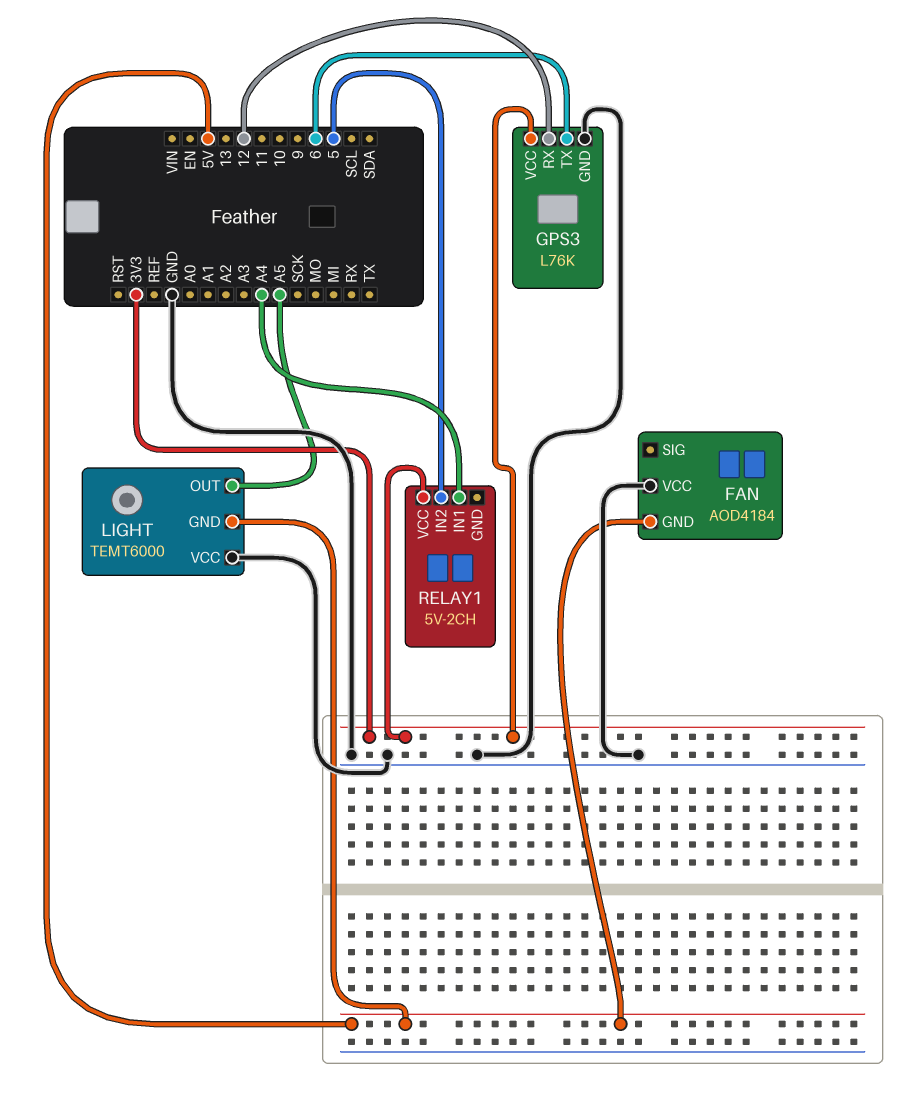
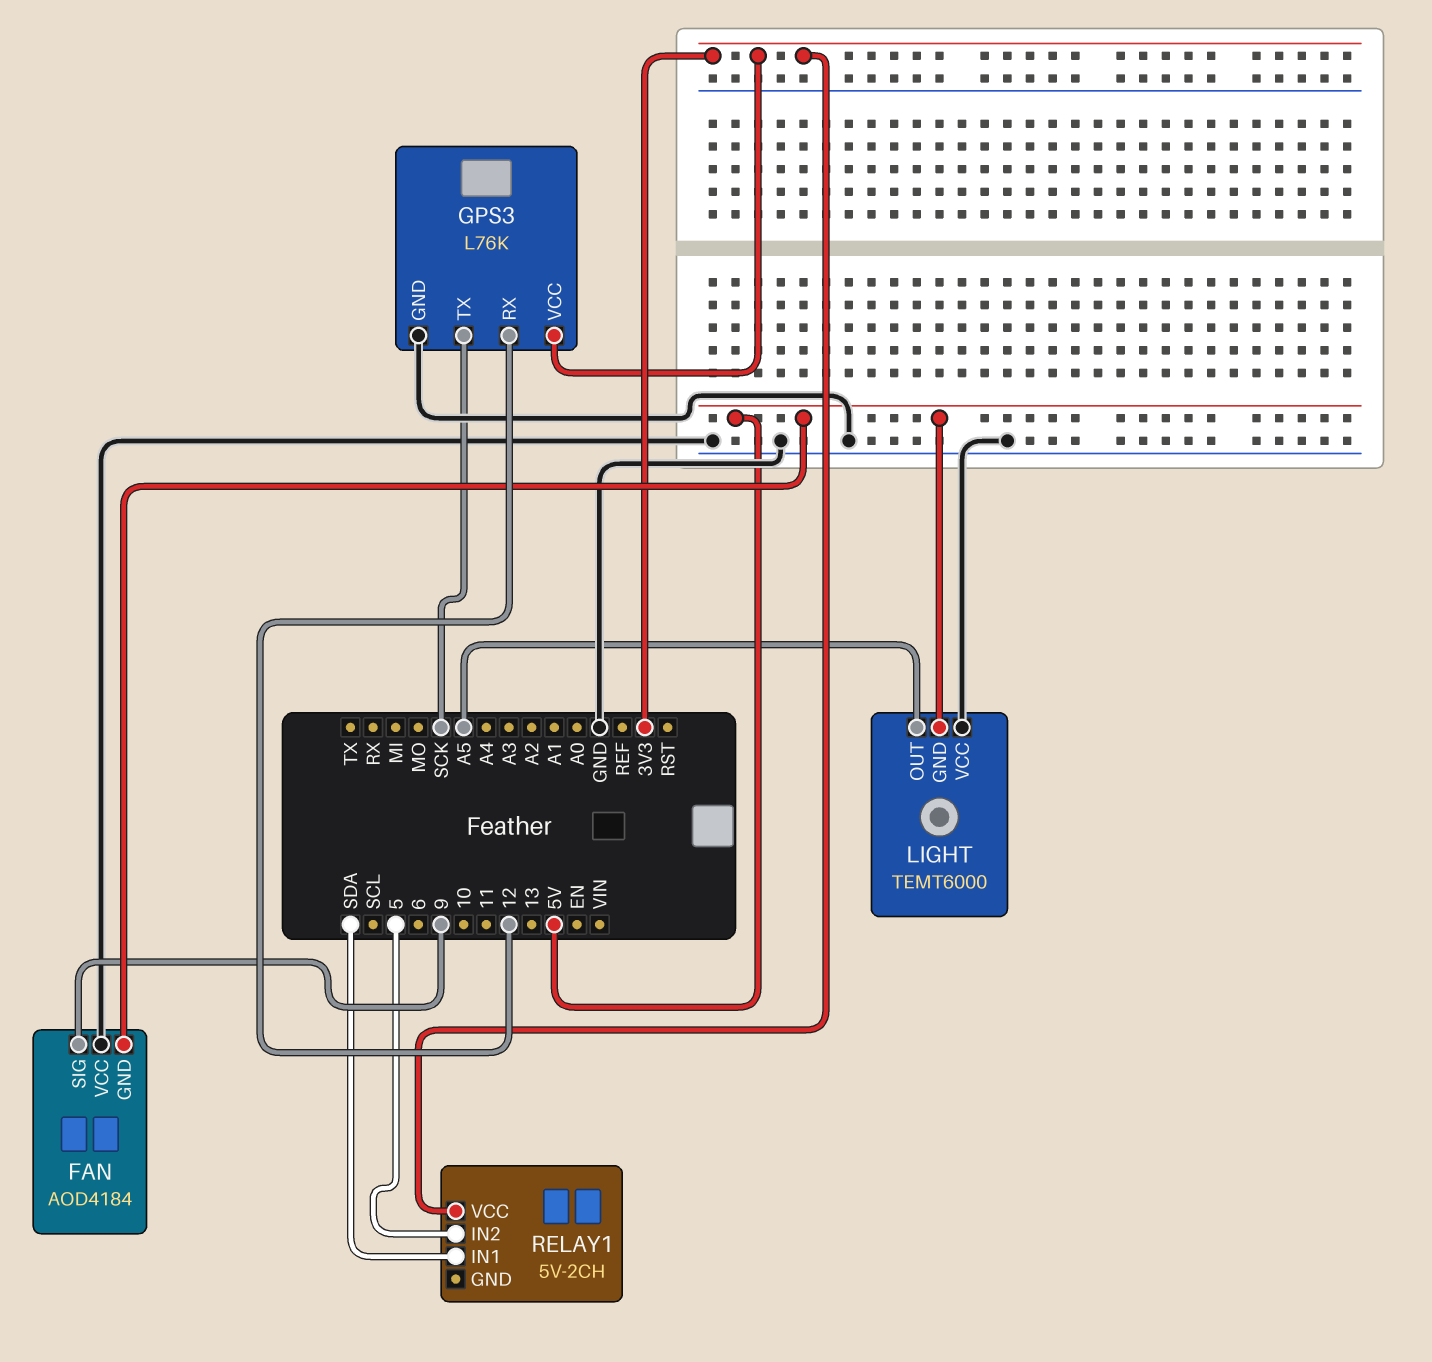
FAN pin SIG: none -> 9
GPS3 pin TX: 6 -> SCK
RELAY1 pin IN1: A4 -> SDA

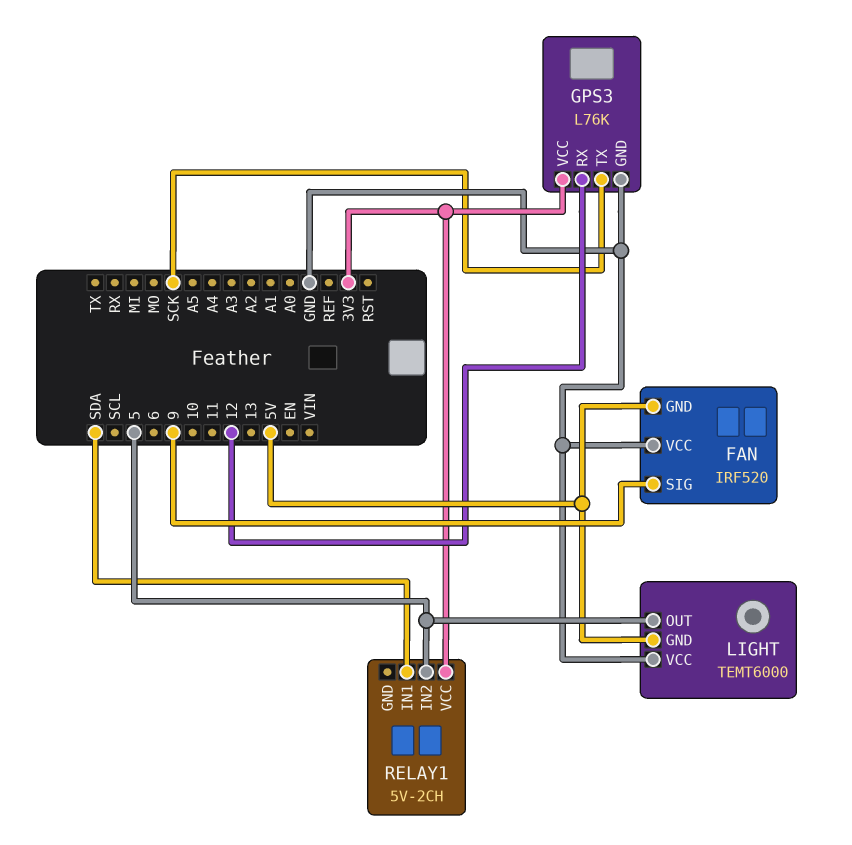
FAN: AOD4184 -> IRF520
LIGHT pin OUT: A5 -> 5

